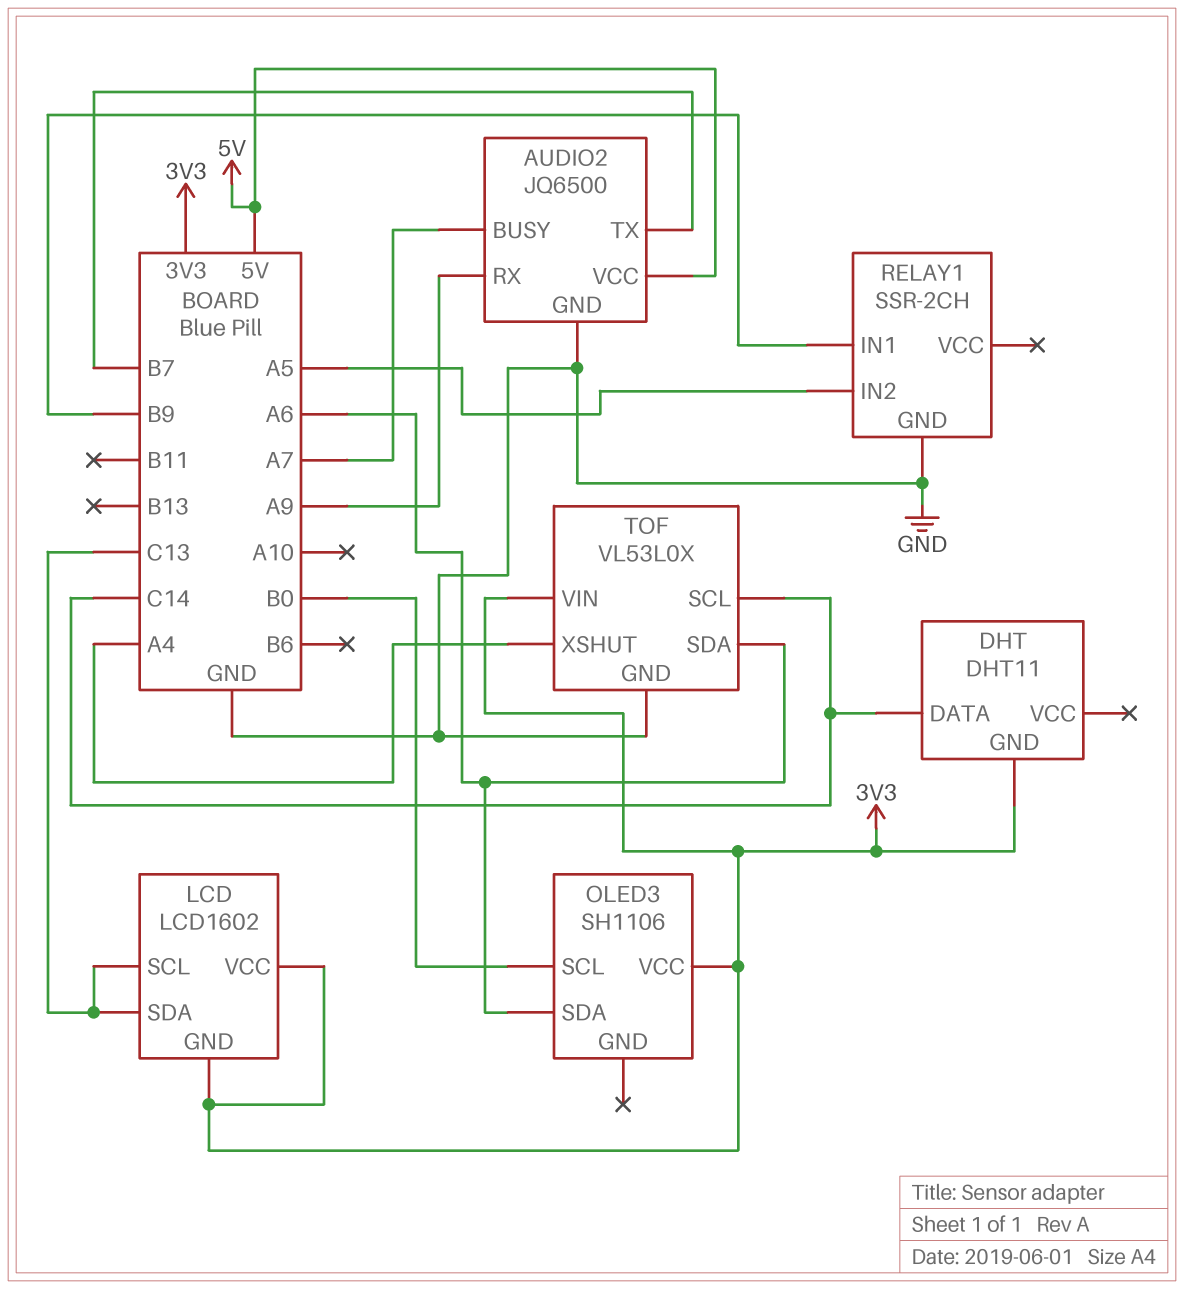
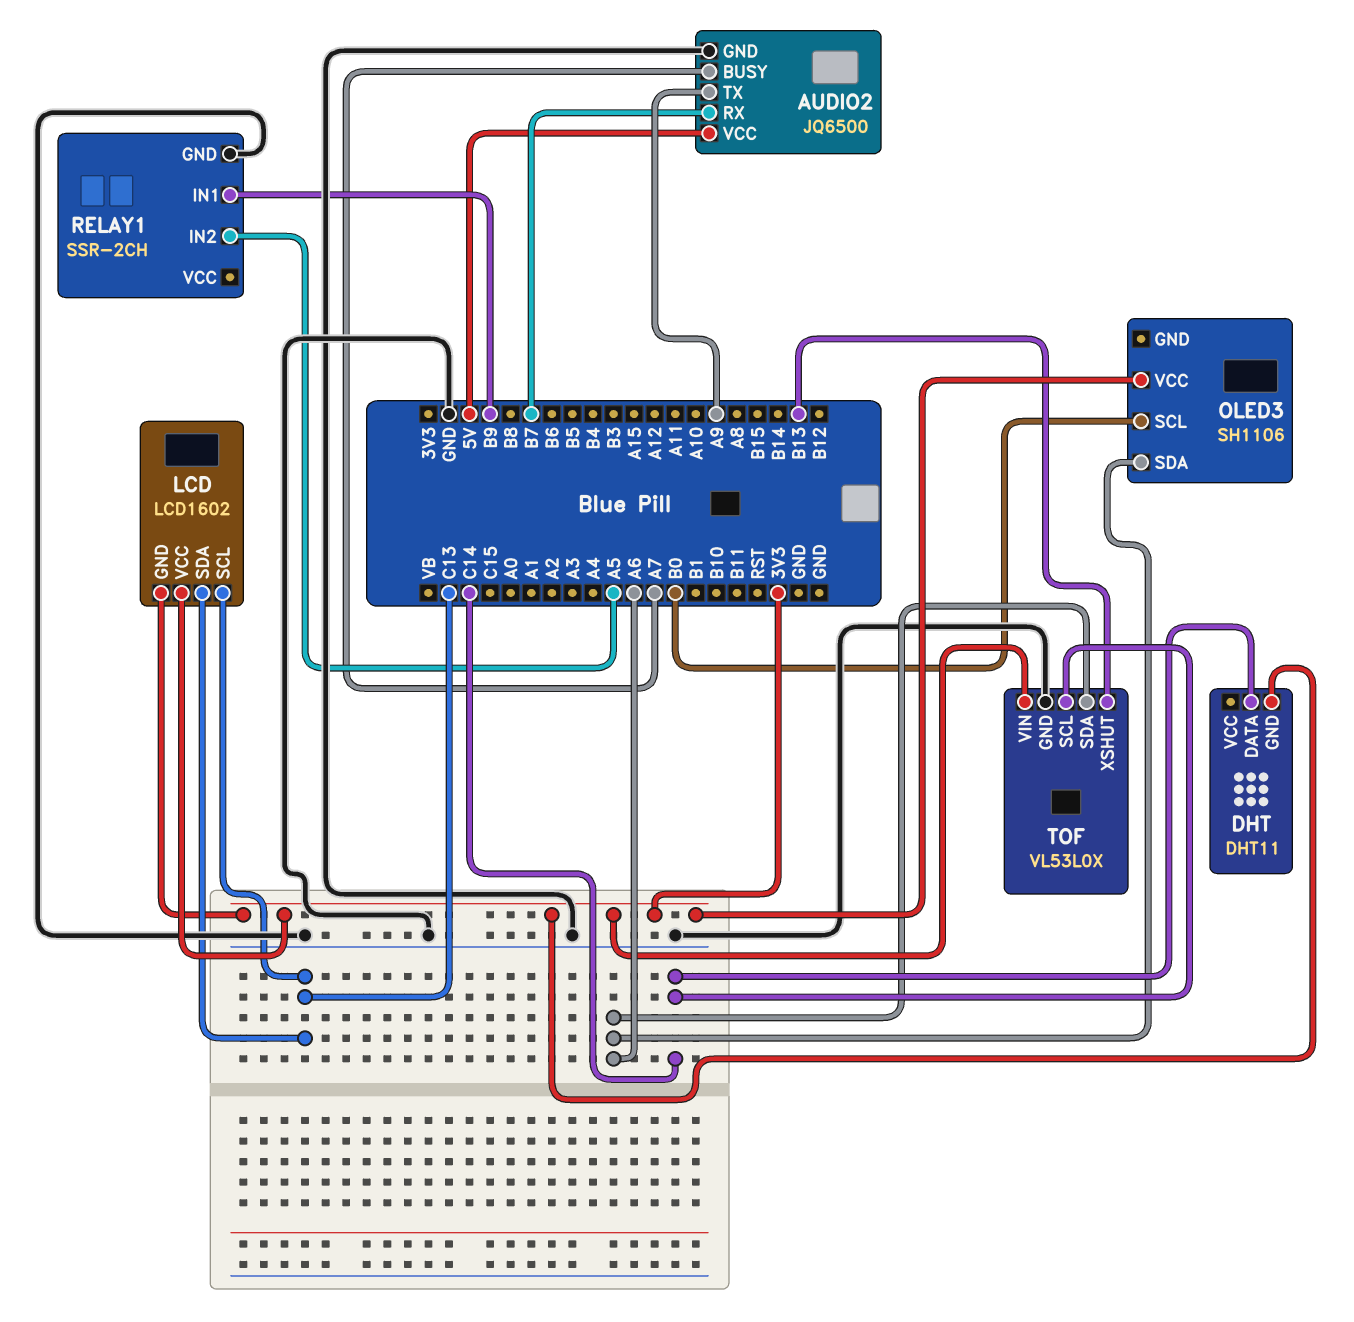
AUDIO2 pin RX: A9 -> B7
AUDIO2 pin TX: B7 -> A9
TOF pin XSHUT: A4 -> B13

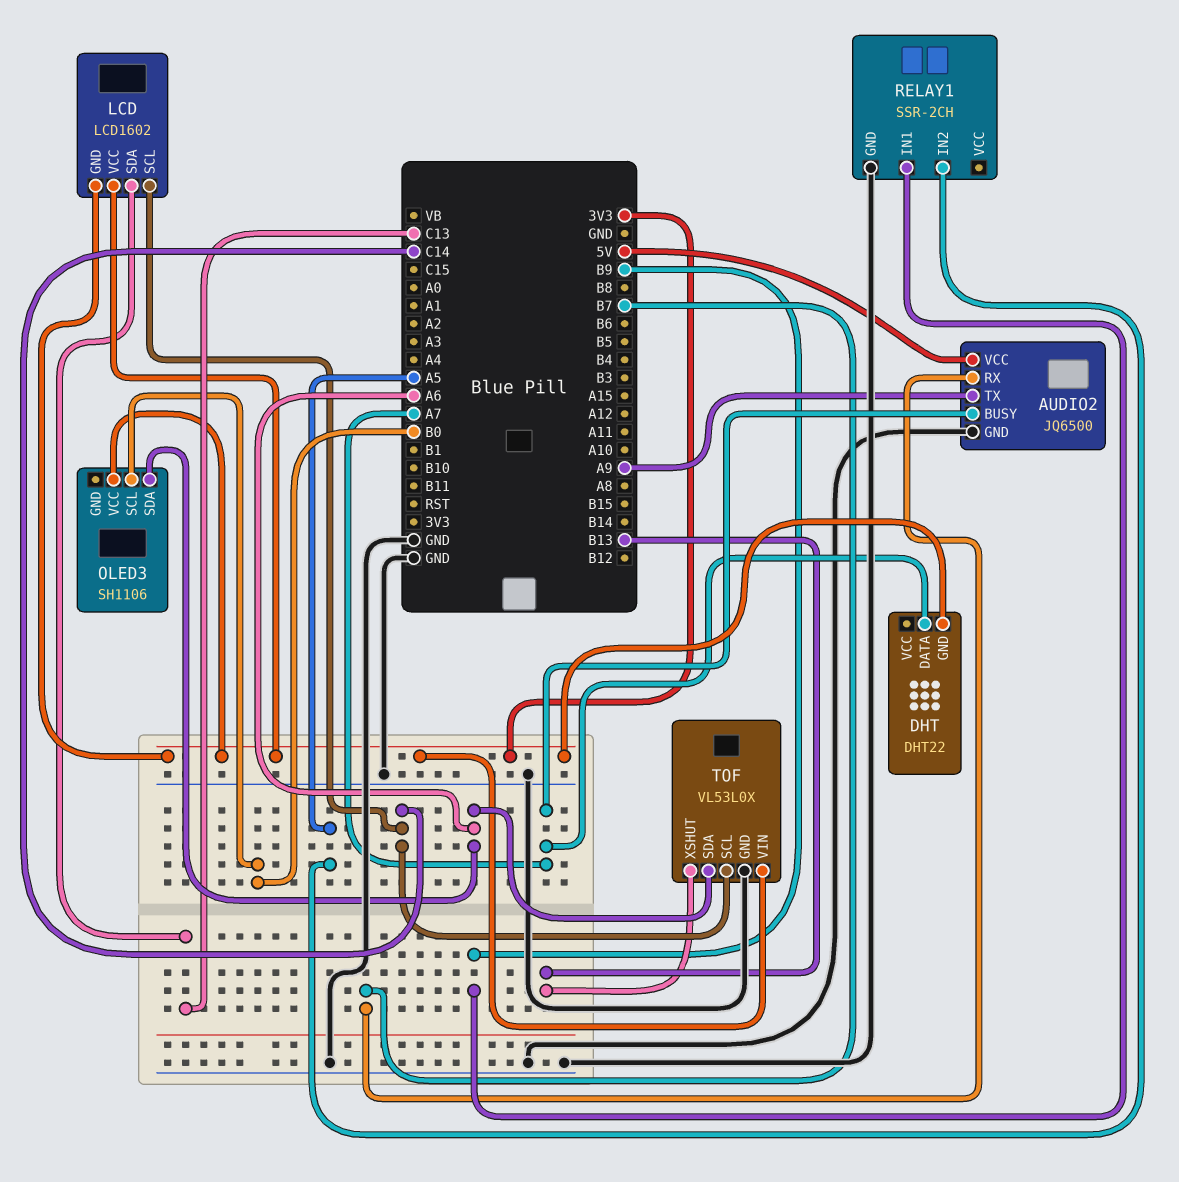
DHT: DHT11 -> DHT22
DHT pin DATA: C14 -> A7
LCD pin SCL: C13 -> C14

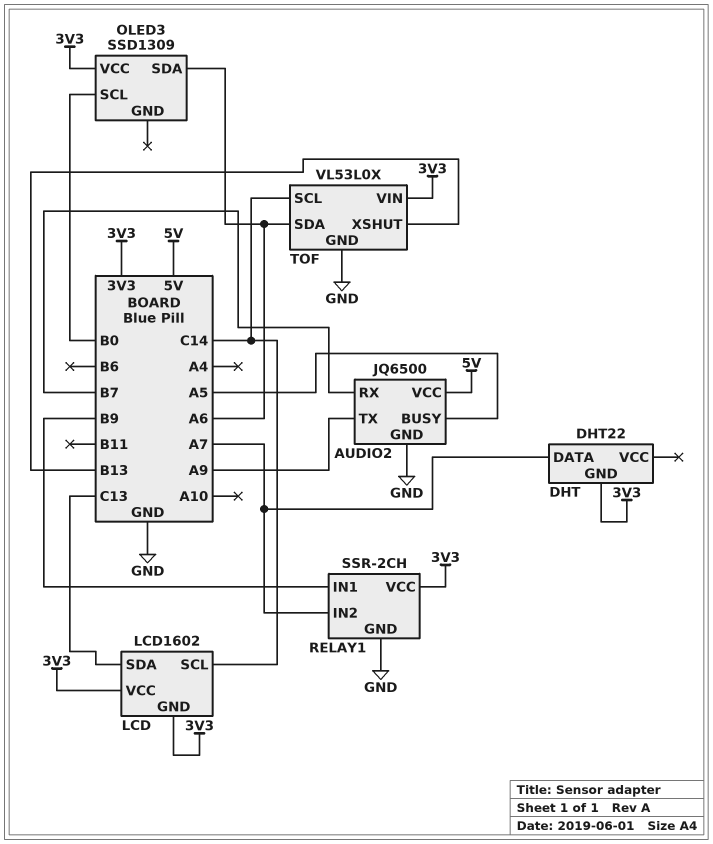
AUDIO2 pin BUSY: A7 -> A5
OLED3: SH1106 -> SSD1309
RELAY1 pin IN2: A5 -> A7
RELAY1 pin VCC: none -> 3V3

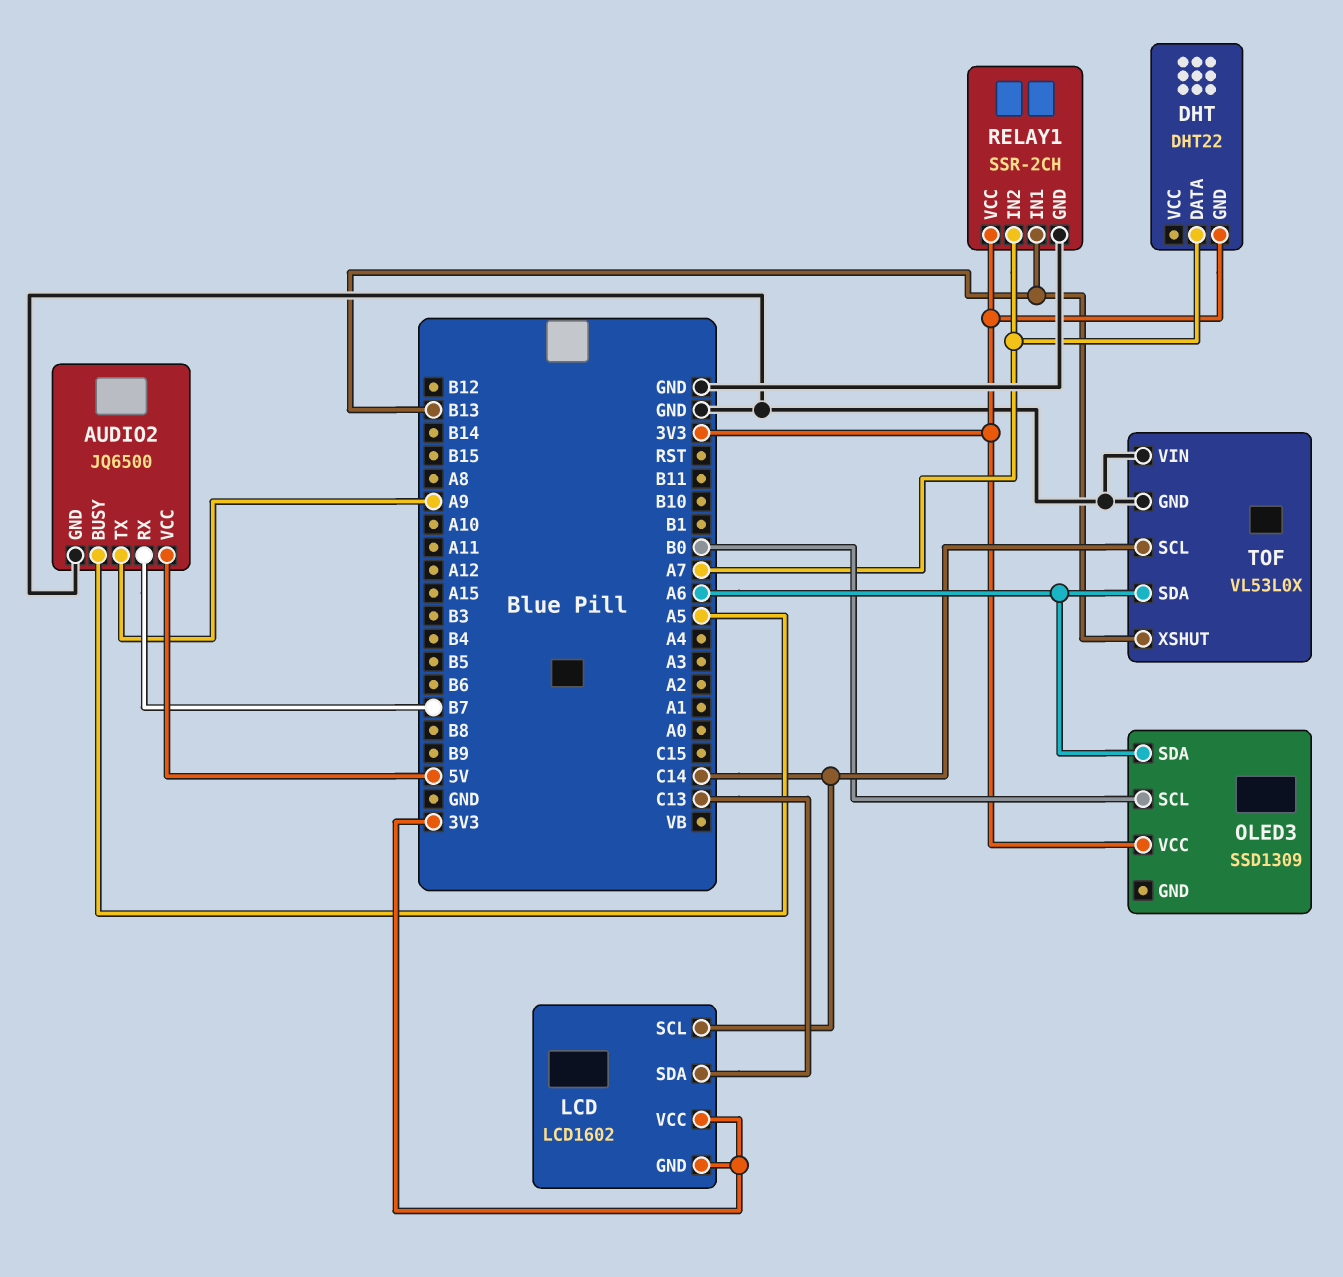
RELAY1 pin IN1: B9 -> B13
TOF pin VIN: 3V3 -> GND

